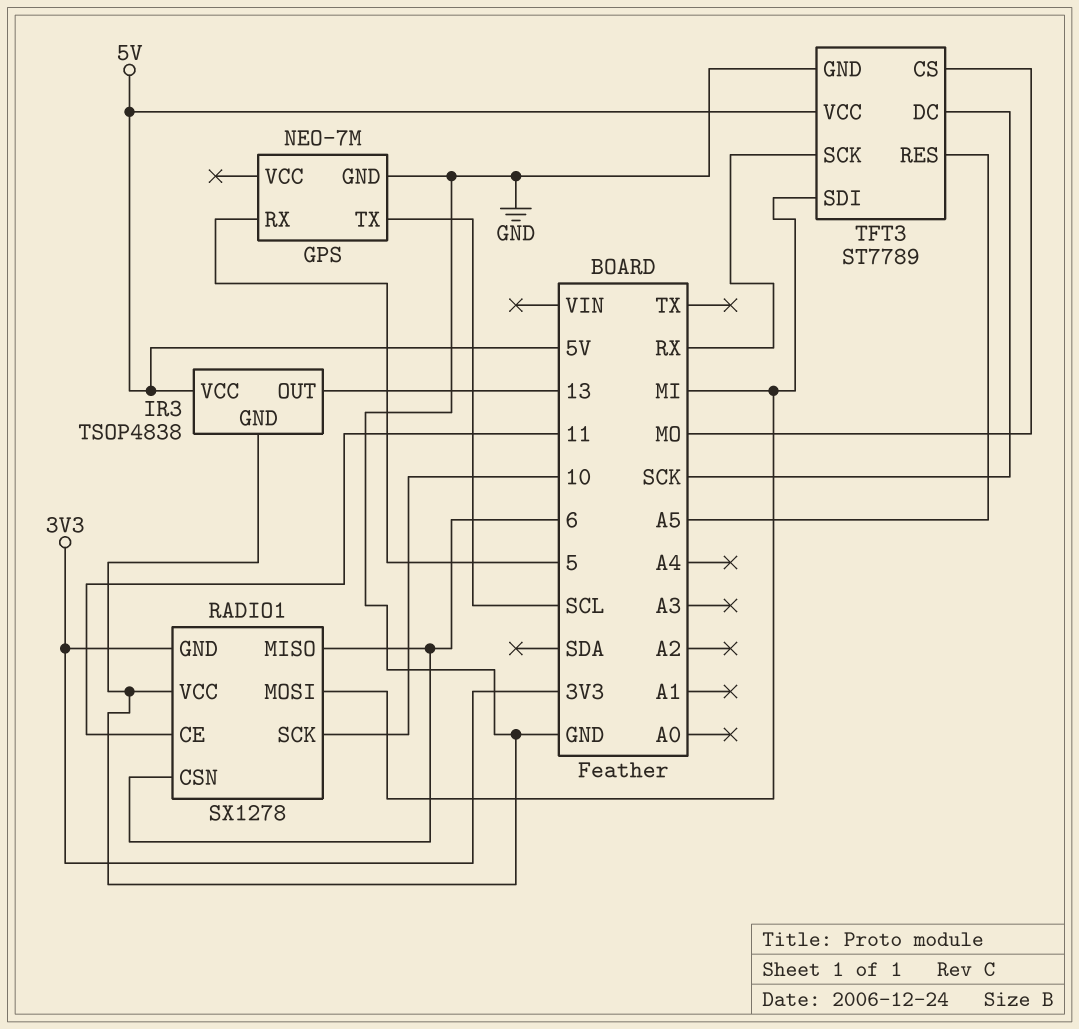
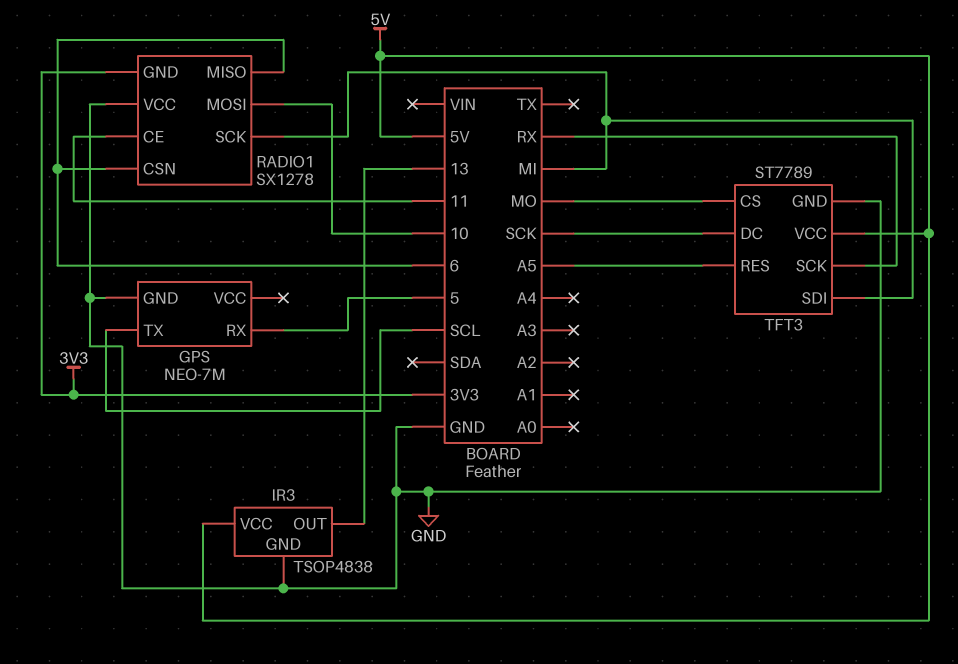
RADIO1 pin MOSI: MI -> 10
RADIO1 pin SCK: 10 -> MI

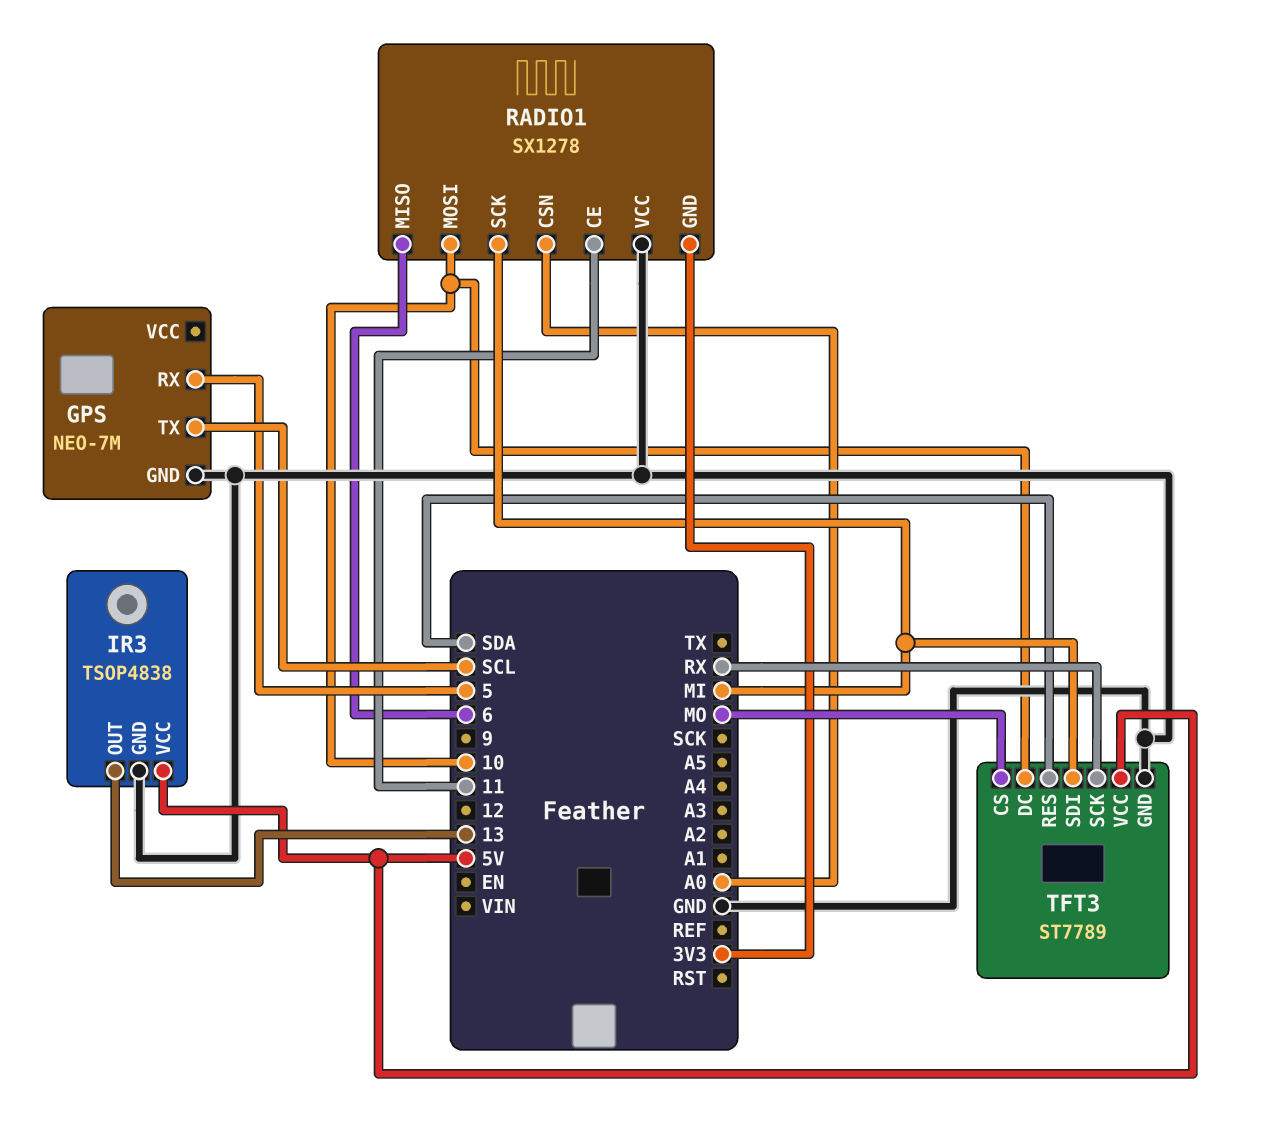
RADIO1 pin CSN: 6 -> A0
TFT3 pin DC: SCK -> 10
TFT3 pin RES: A5 -> SDA

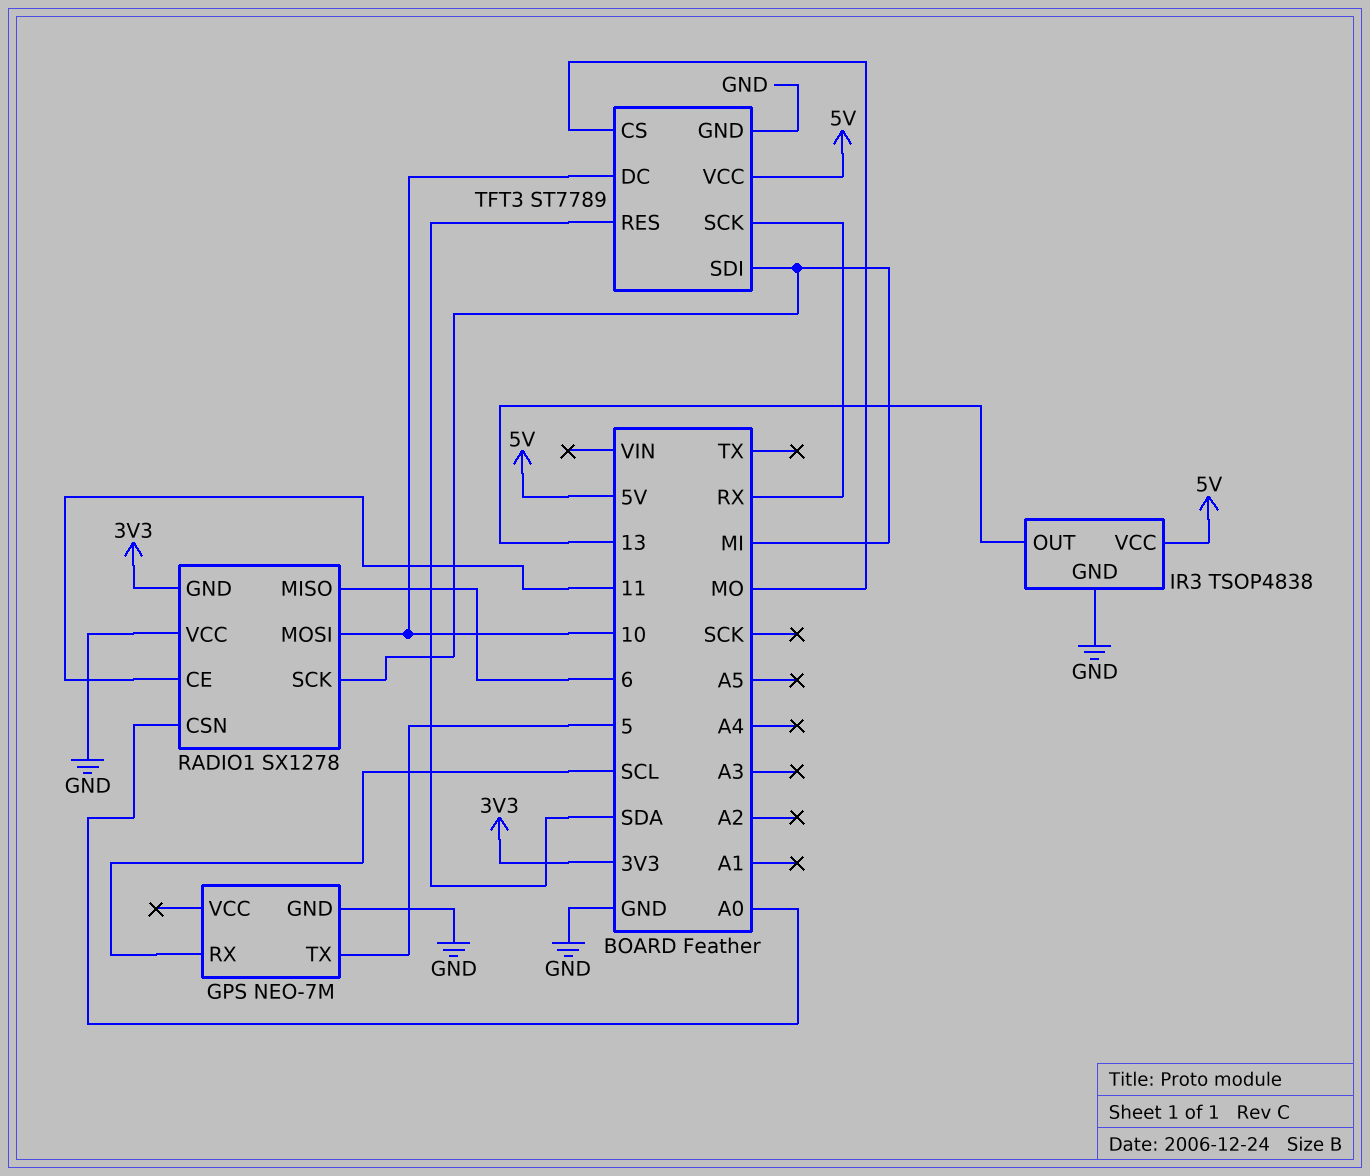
GPS pin RX: 5 -> SCL
GPS pin TX: SCL -> 5

